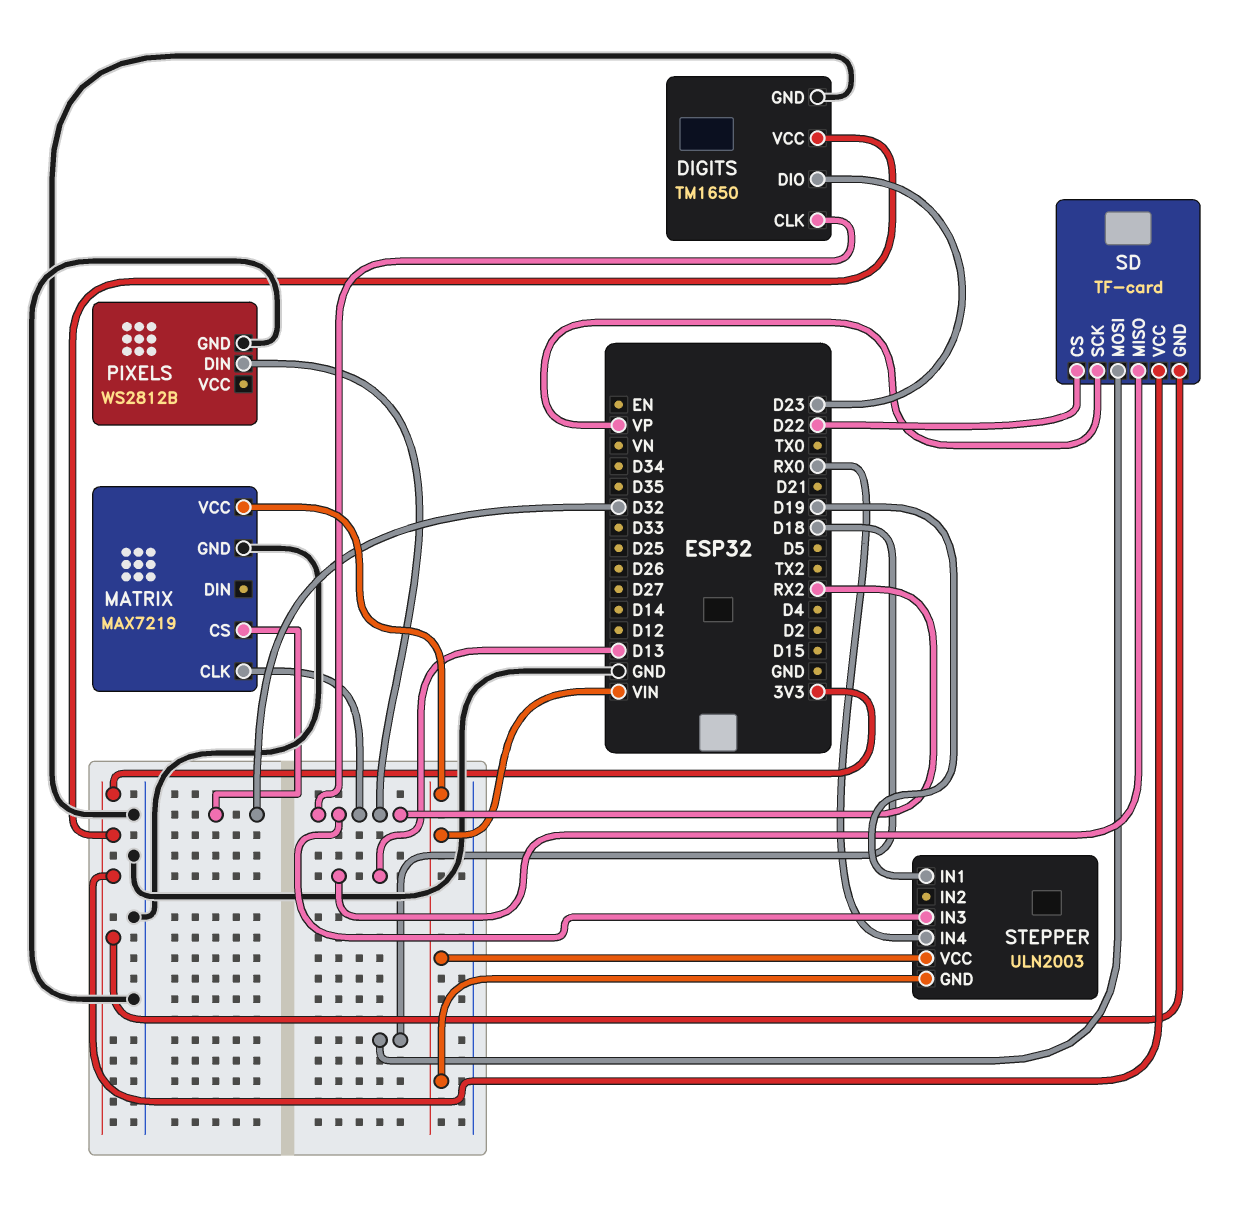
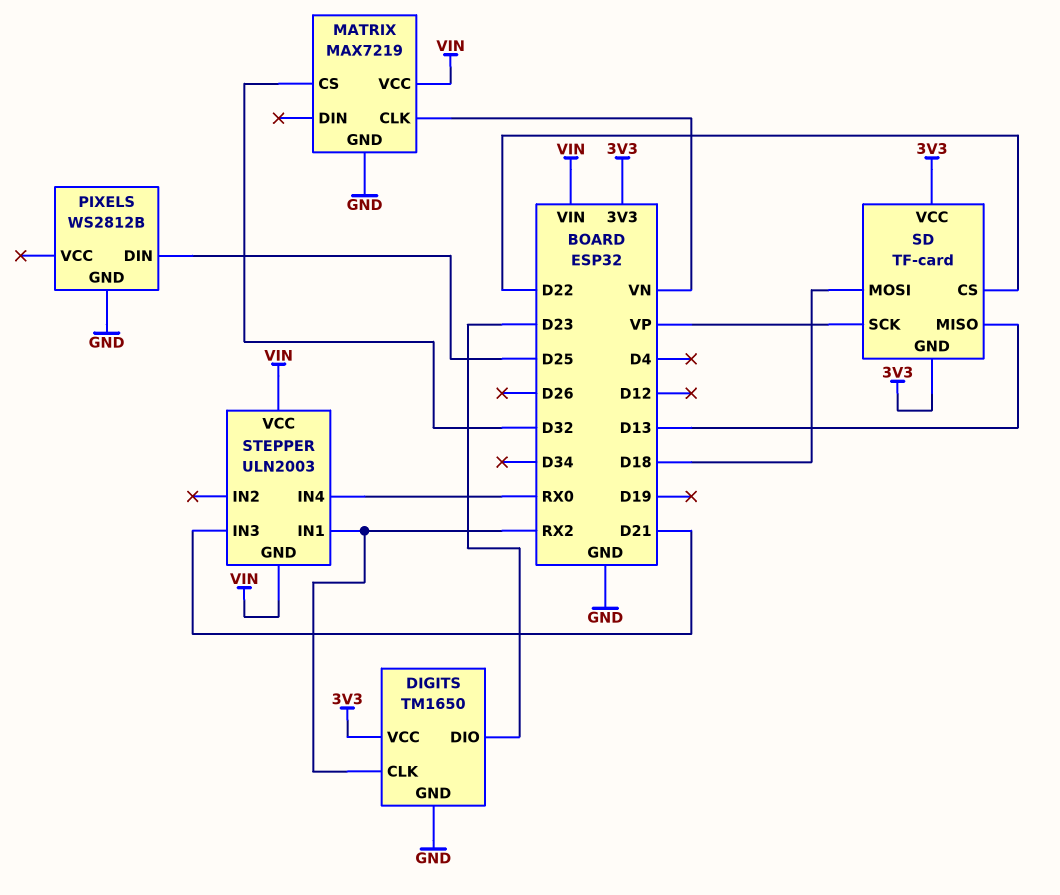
MATRIX pin CLK: RX2 -> VN
PIXELS pin DIN: RX2 -> D25
STEPPER pin IN1: D19 -> RX2
STEPPER pin IN3: RX2 -> D21

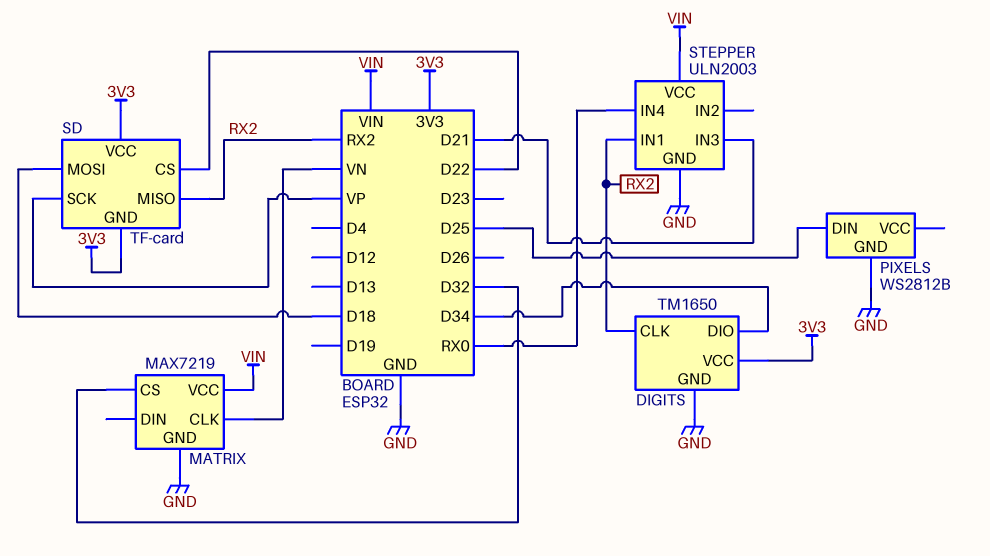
DIGITS pin DIO: D23 -> D34
SD pin MISO: D13 -> RX2
STEPPER pin GND: VIN -> GND

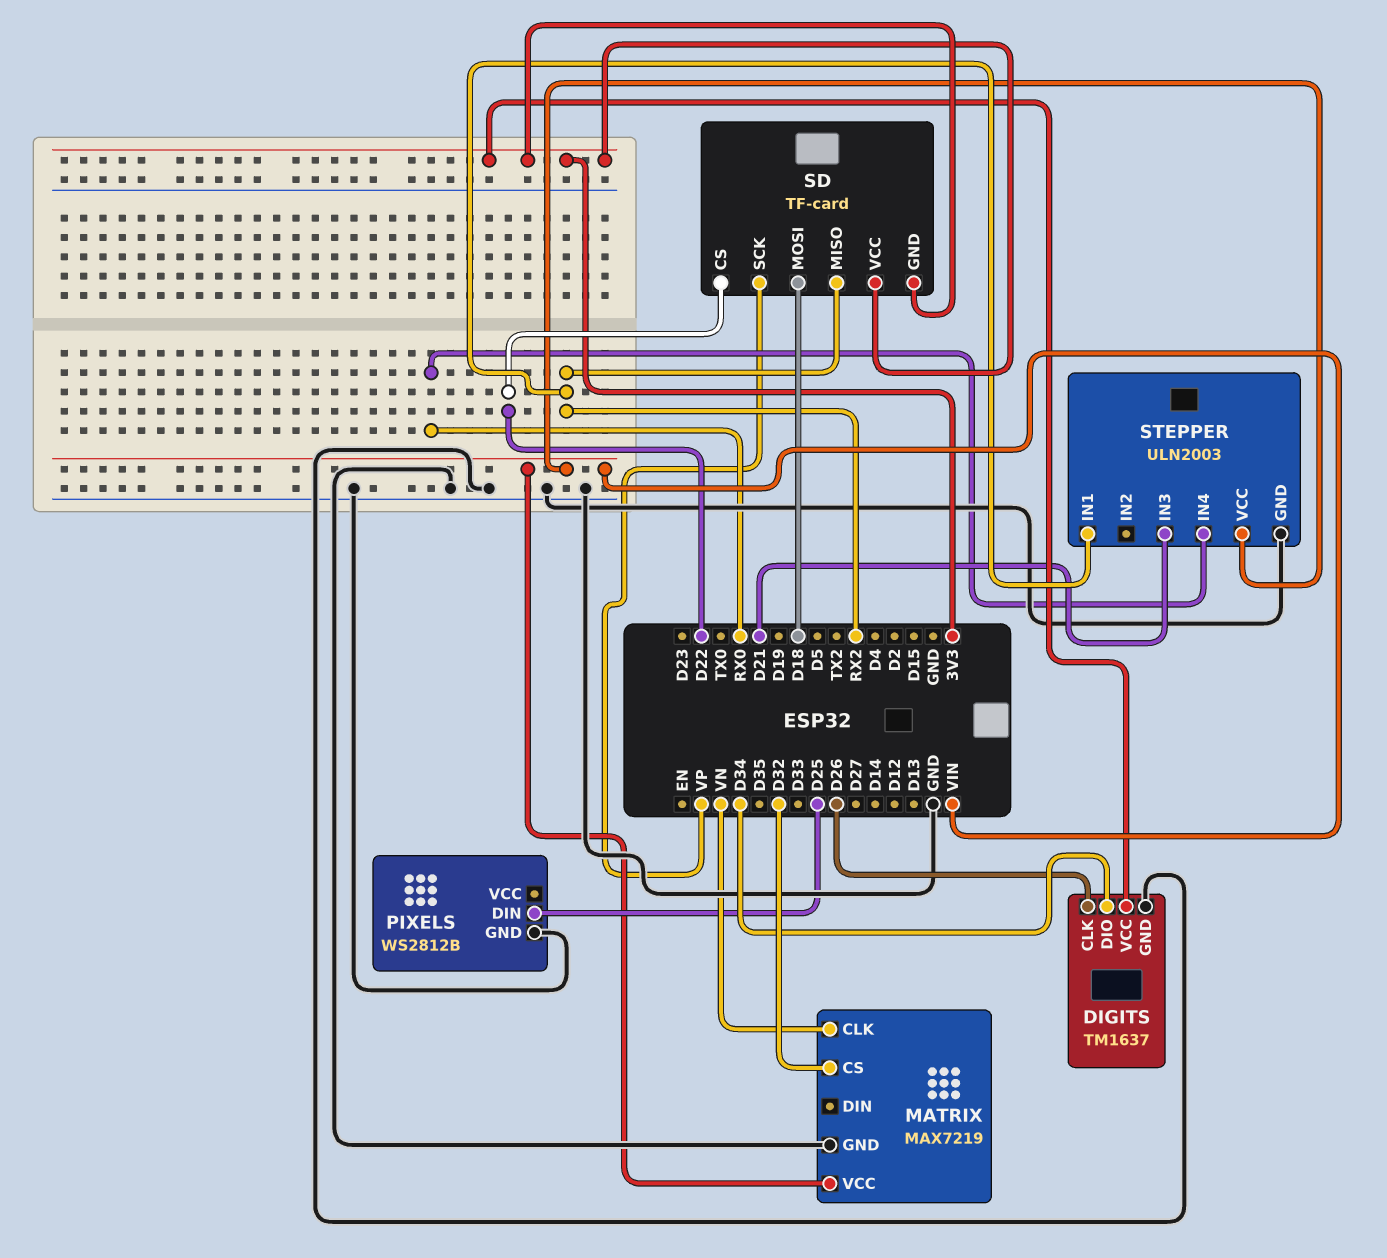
DIGITS: TM1650 -> TM1637
DIGITS pin CLK: RX2 -> D26

